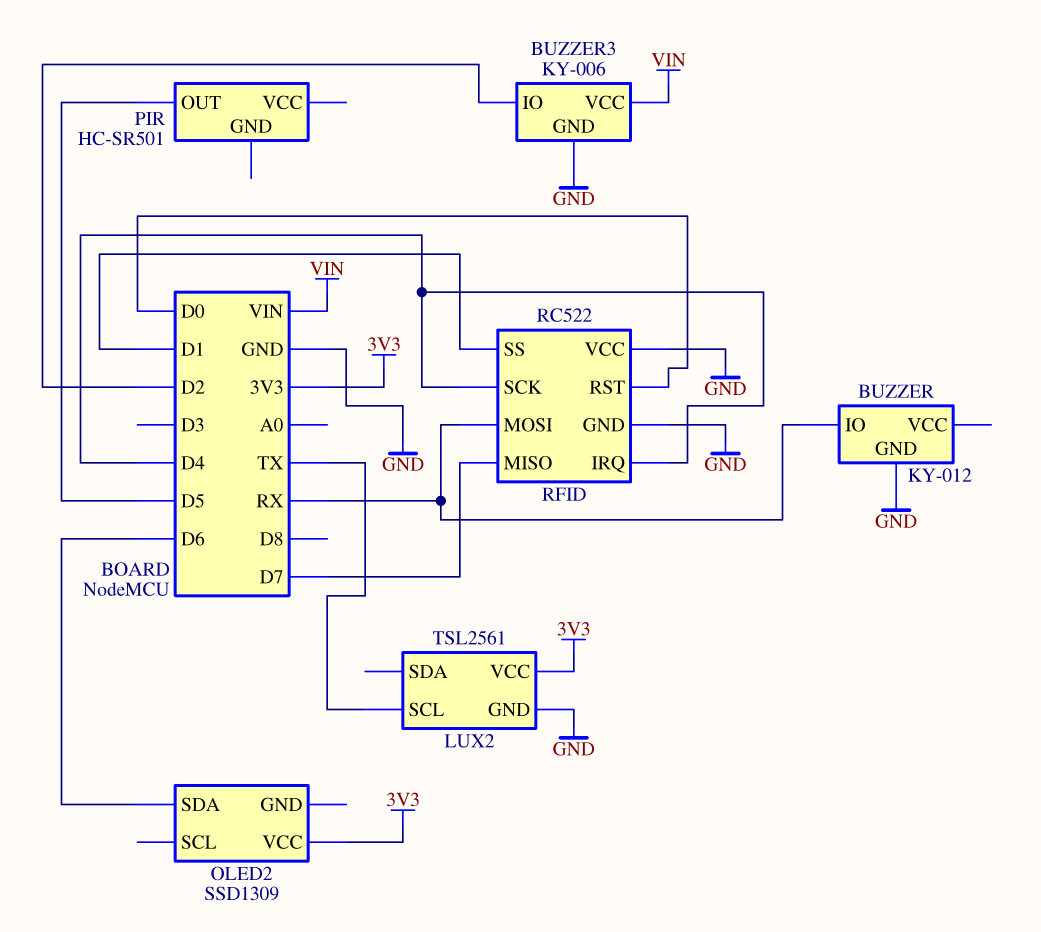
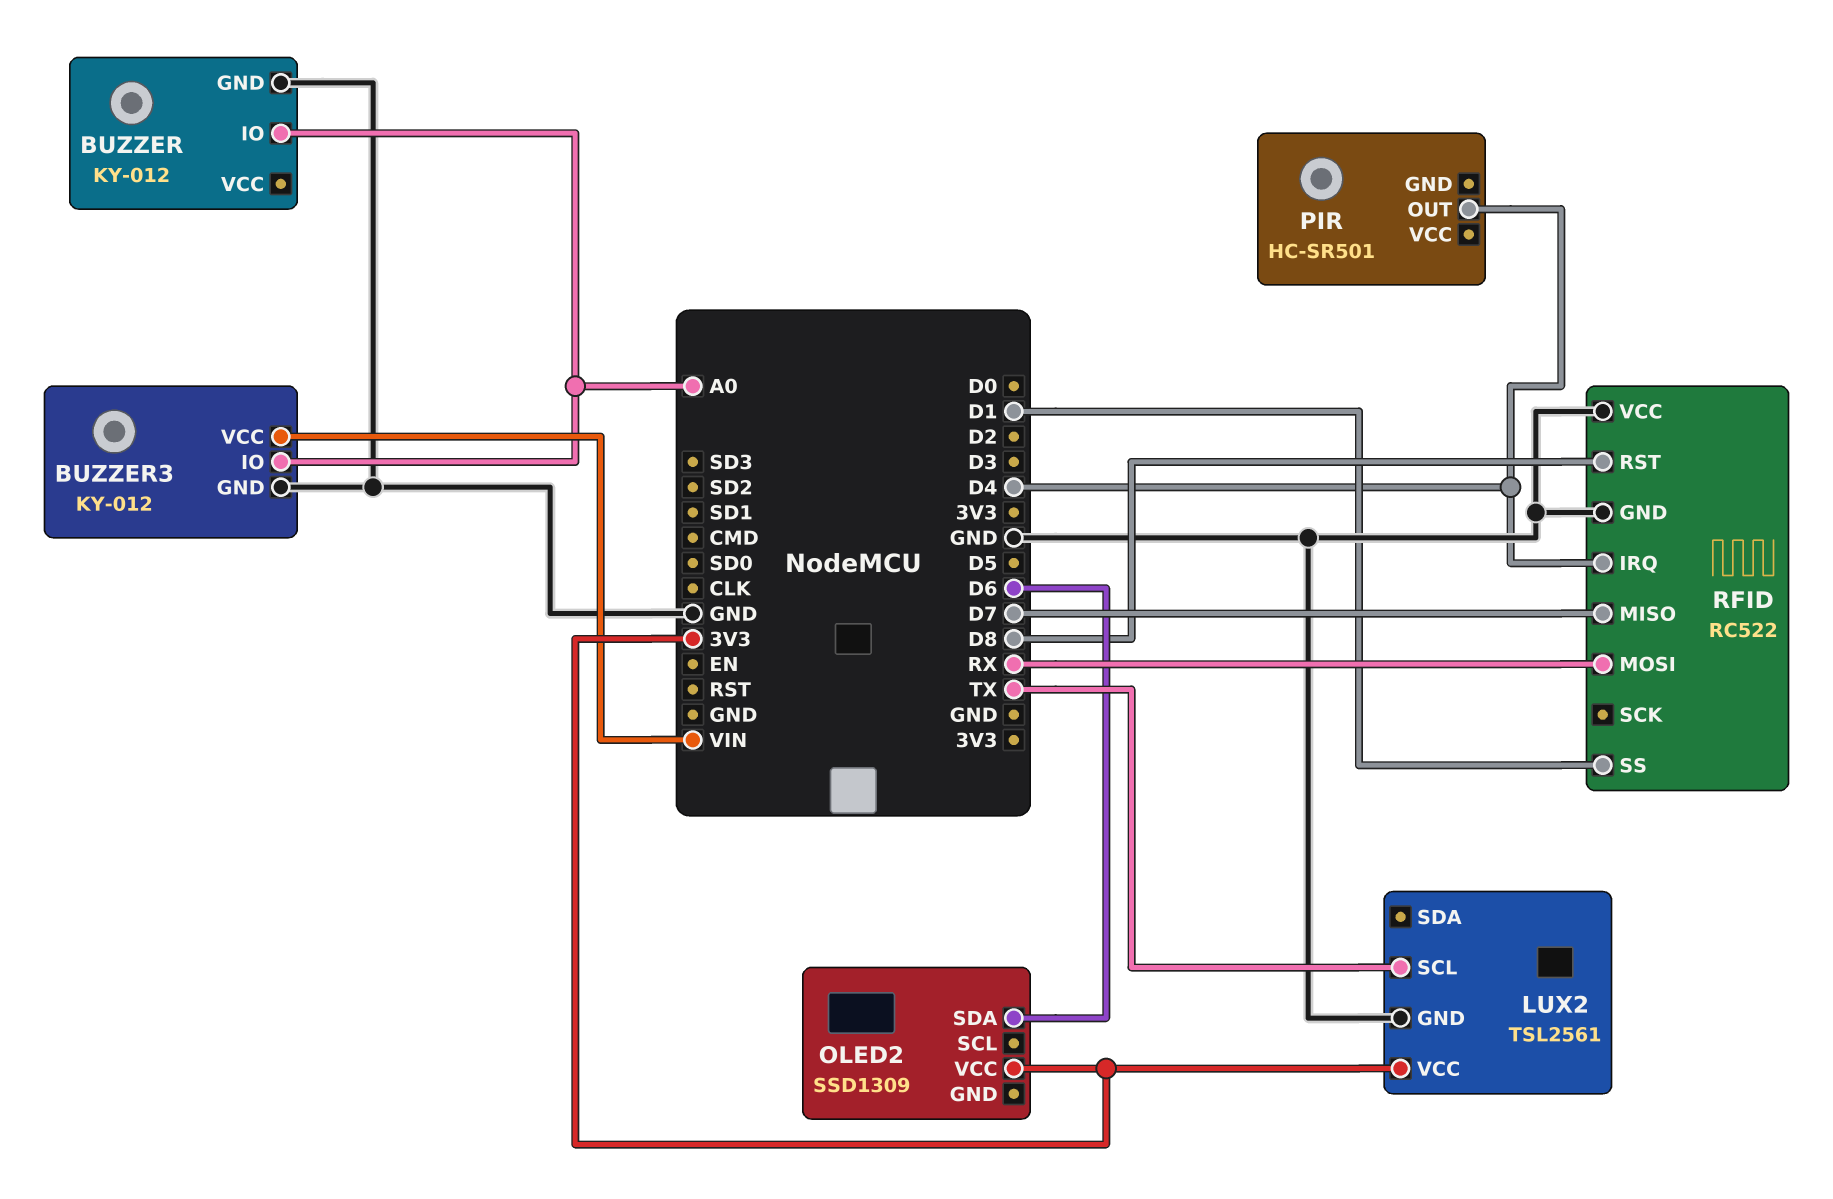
BUZZER pin IO: RX -> A0
BUZZER3: KY-006 -> KY-012
BUZZER3 pin IO: D2 -> A0
PIR pin OUT: D5 -> D4
RFID pin RST: D0 -> D8
RFID pin SCK: D4 -> none

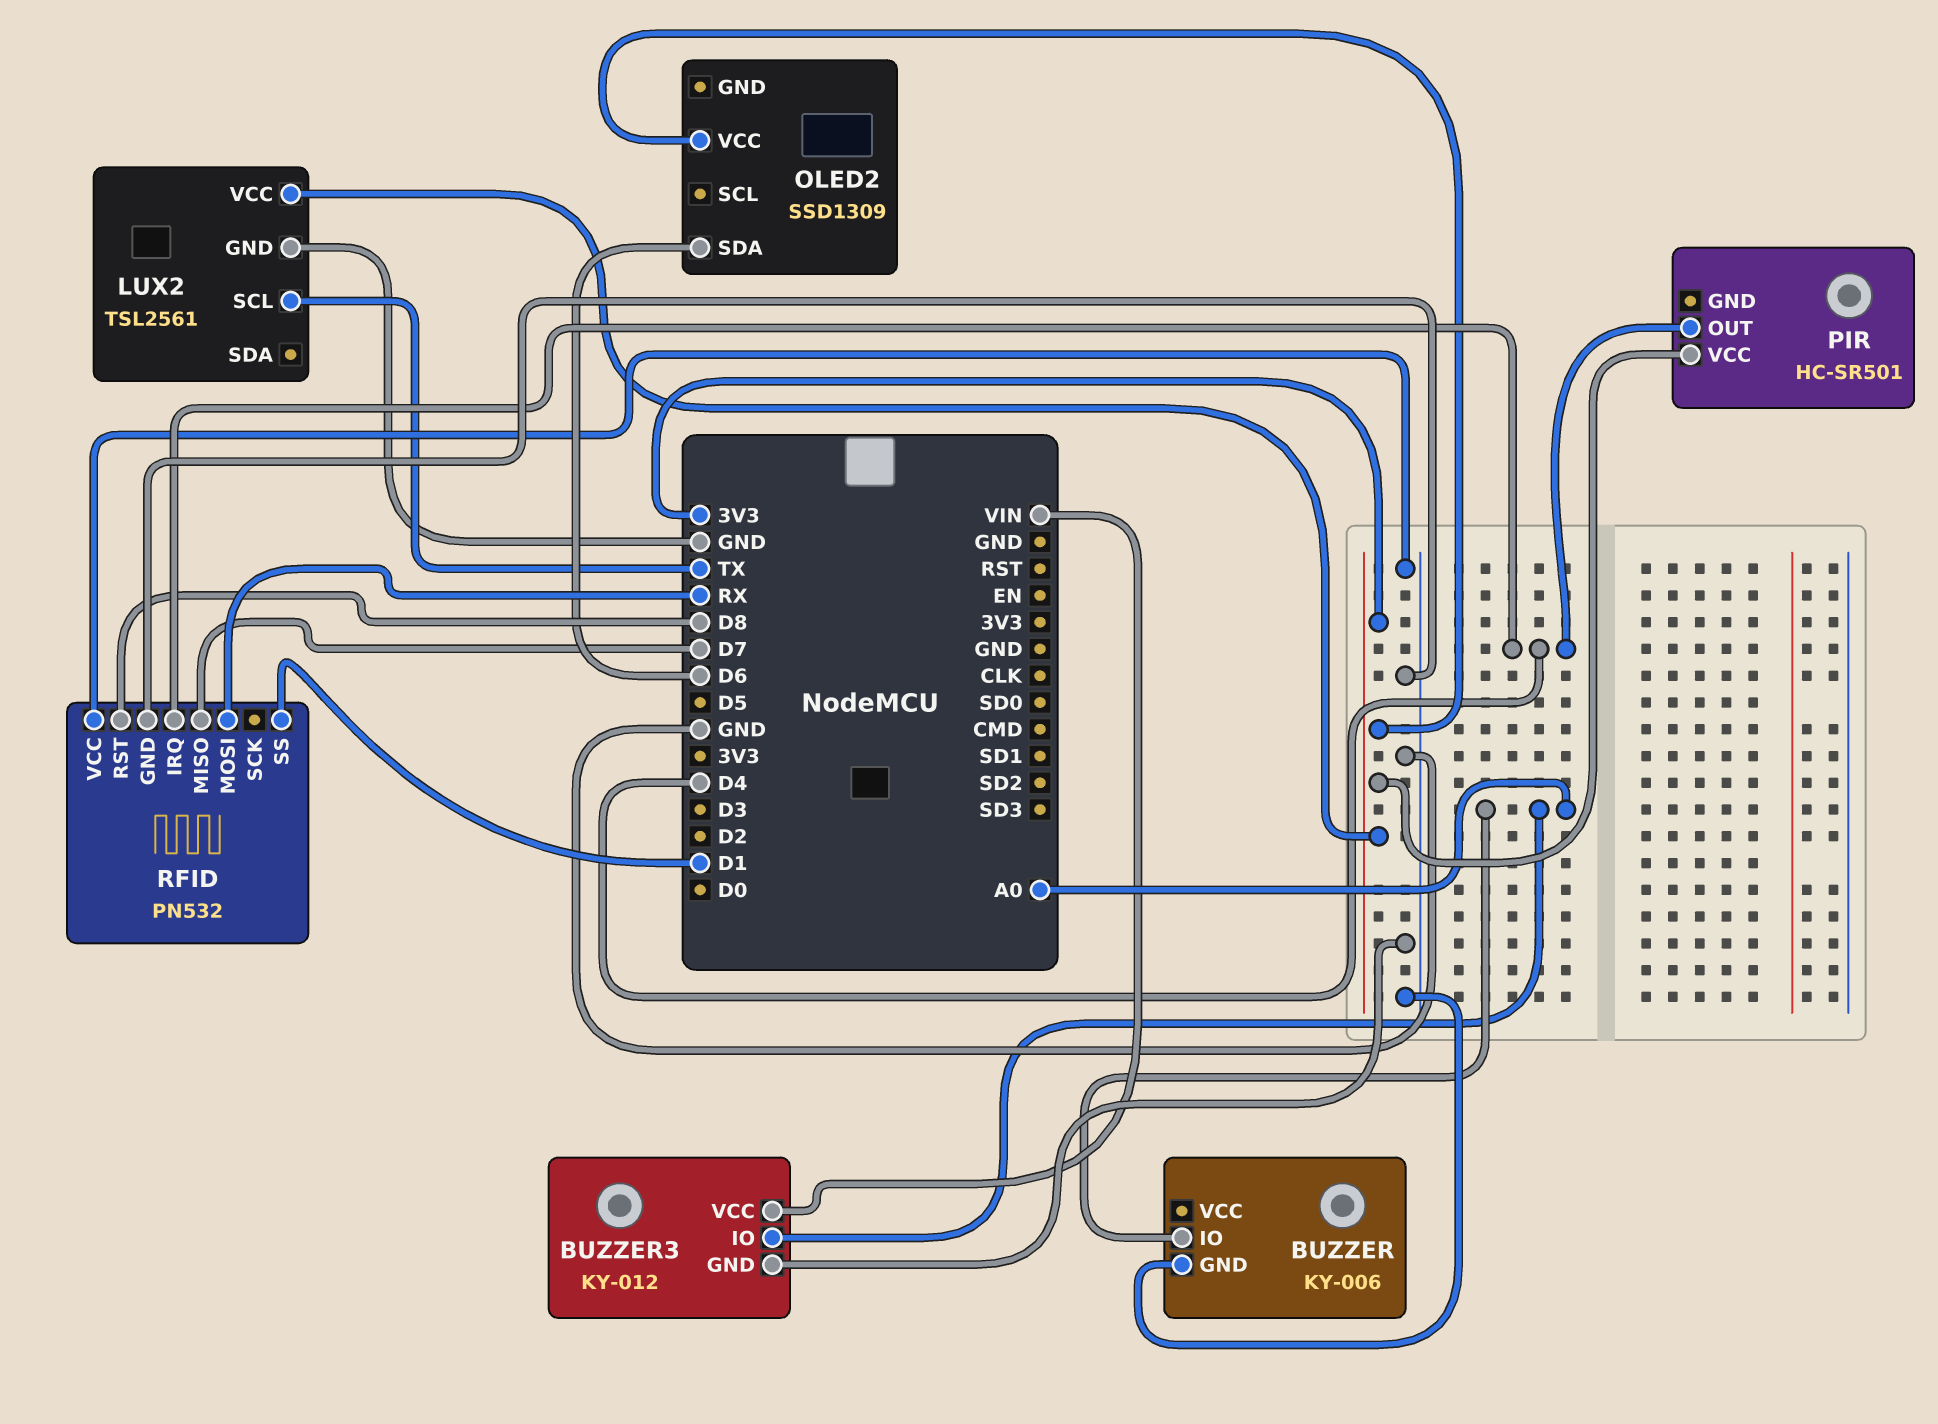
BUZZER: KY-012 -> KY-006
PIR pin VCC: none -> 3V3
RFID: RC522 -> PN532

